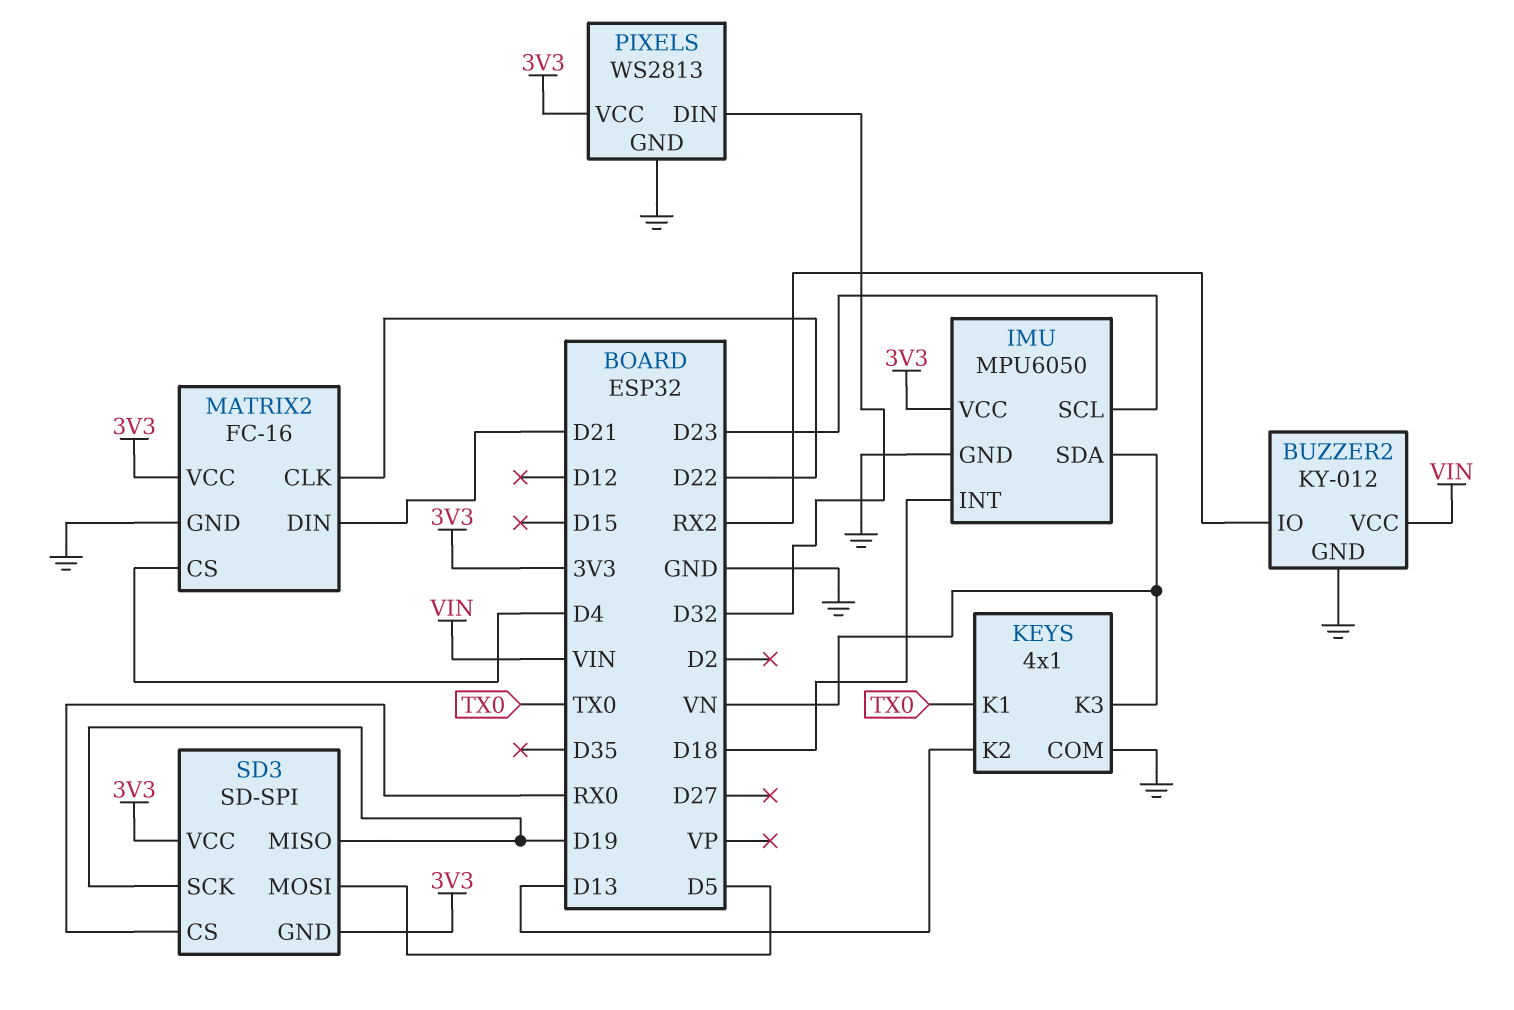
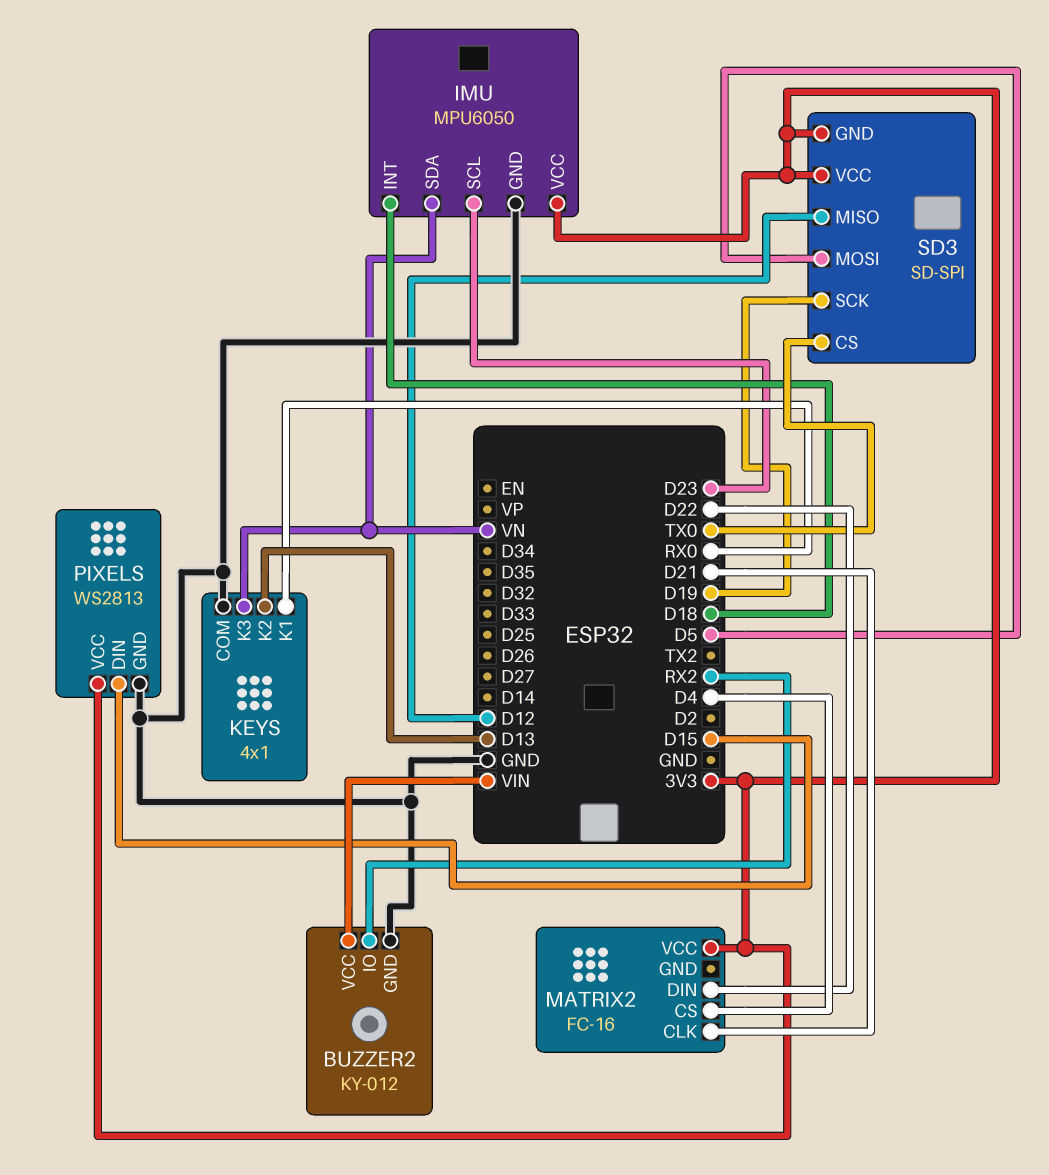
KEYS pin K1: TX0 -> RX0
MATRIX2 pin CLK: D22 -> D21
MATRIX2 pin DIN: D21 -> D22
MATRIX2 pin GND: GND -> none
PIXELS pin DIN: D32 -> D15
SD3 pin CS: RX0 -> TX0
SD3 pin MISO: D19 -> D12

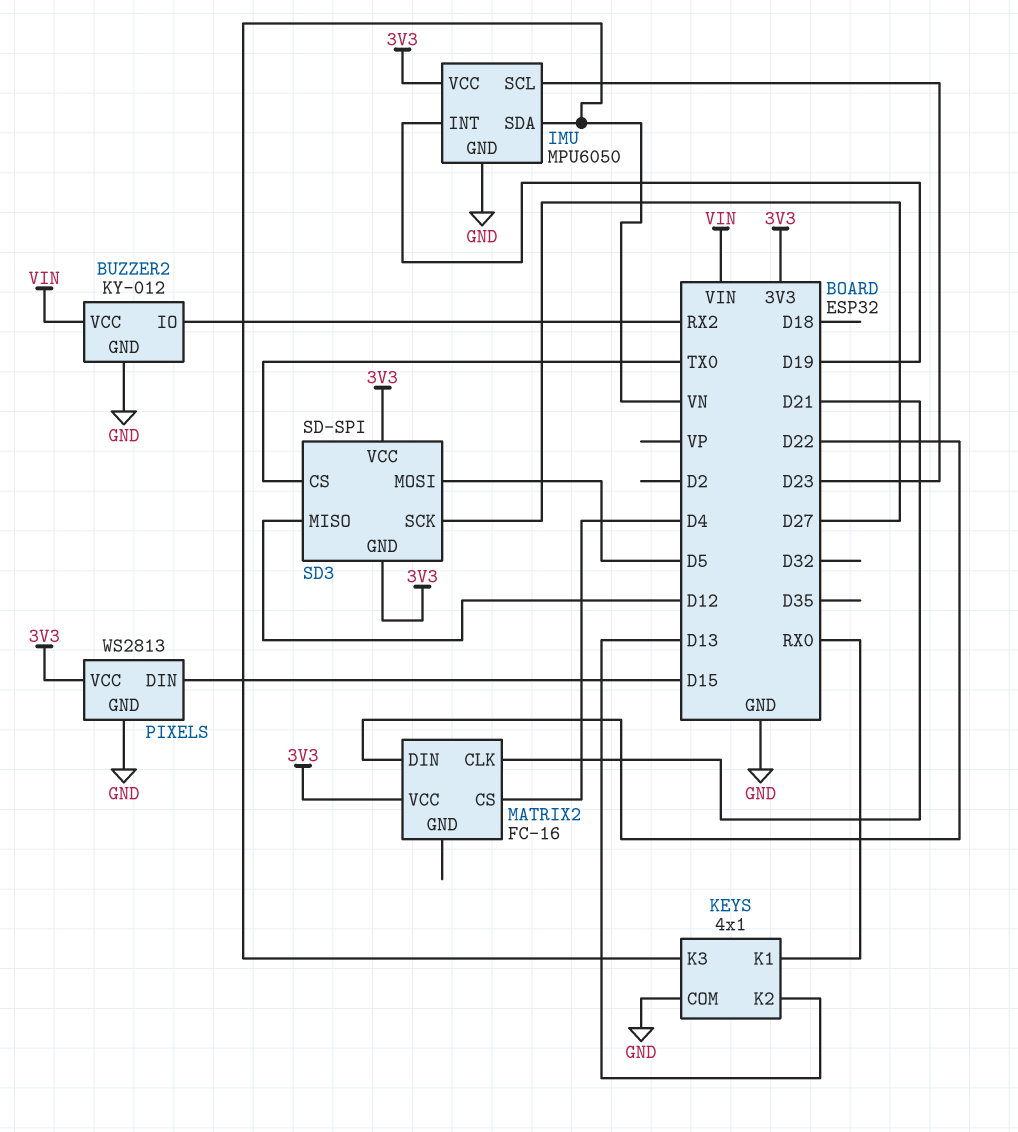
IMU pin INT: D18 -> D19
SD3 pin SCK: D19 -> D27

